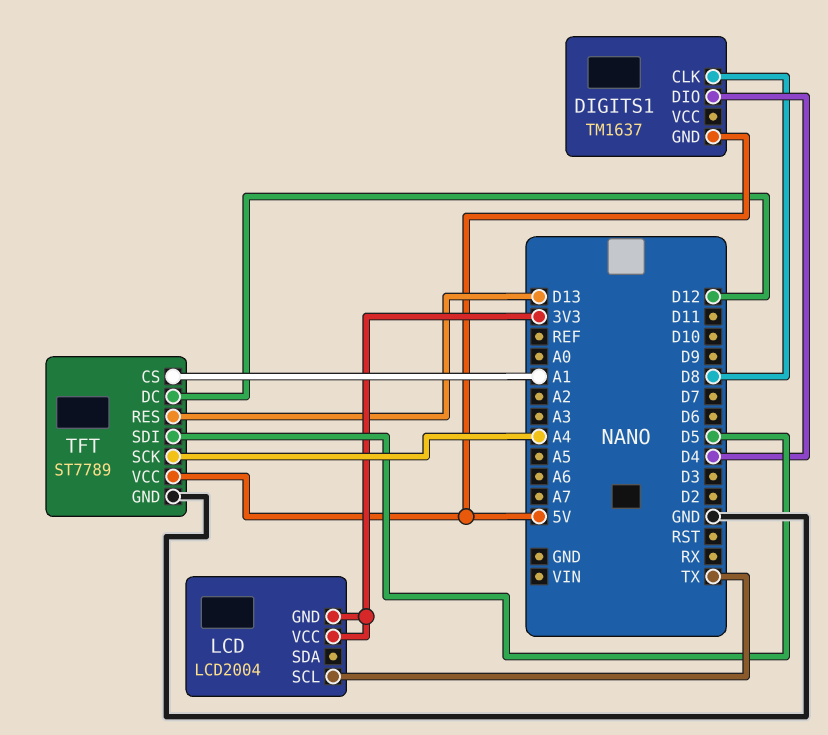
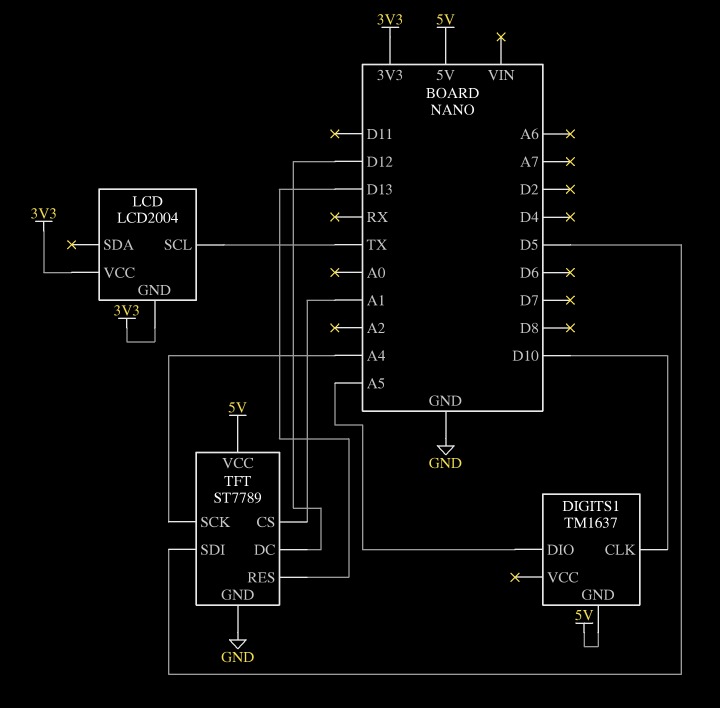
DIGITS1 pin CLK: D8 -> D10
DIGITS1 pin DIO: D4 -> A5

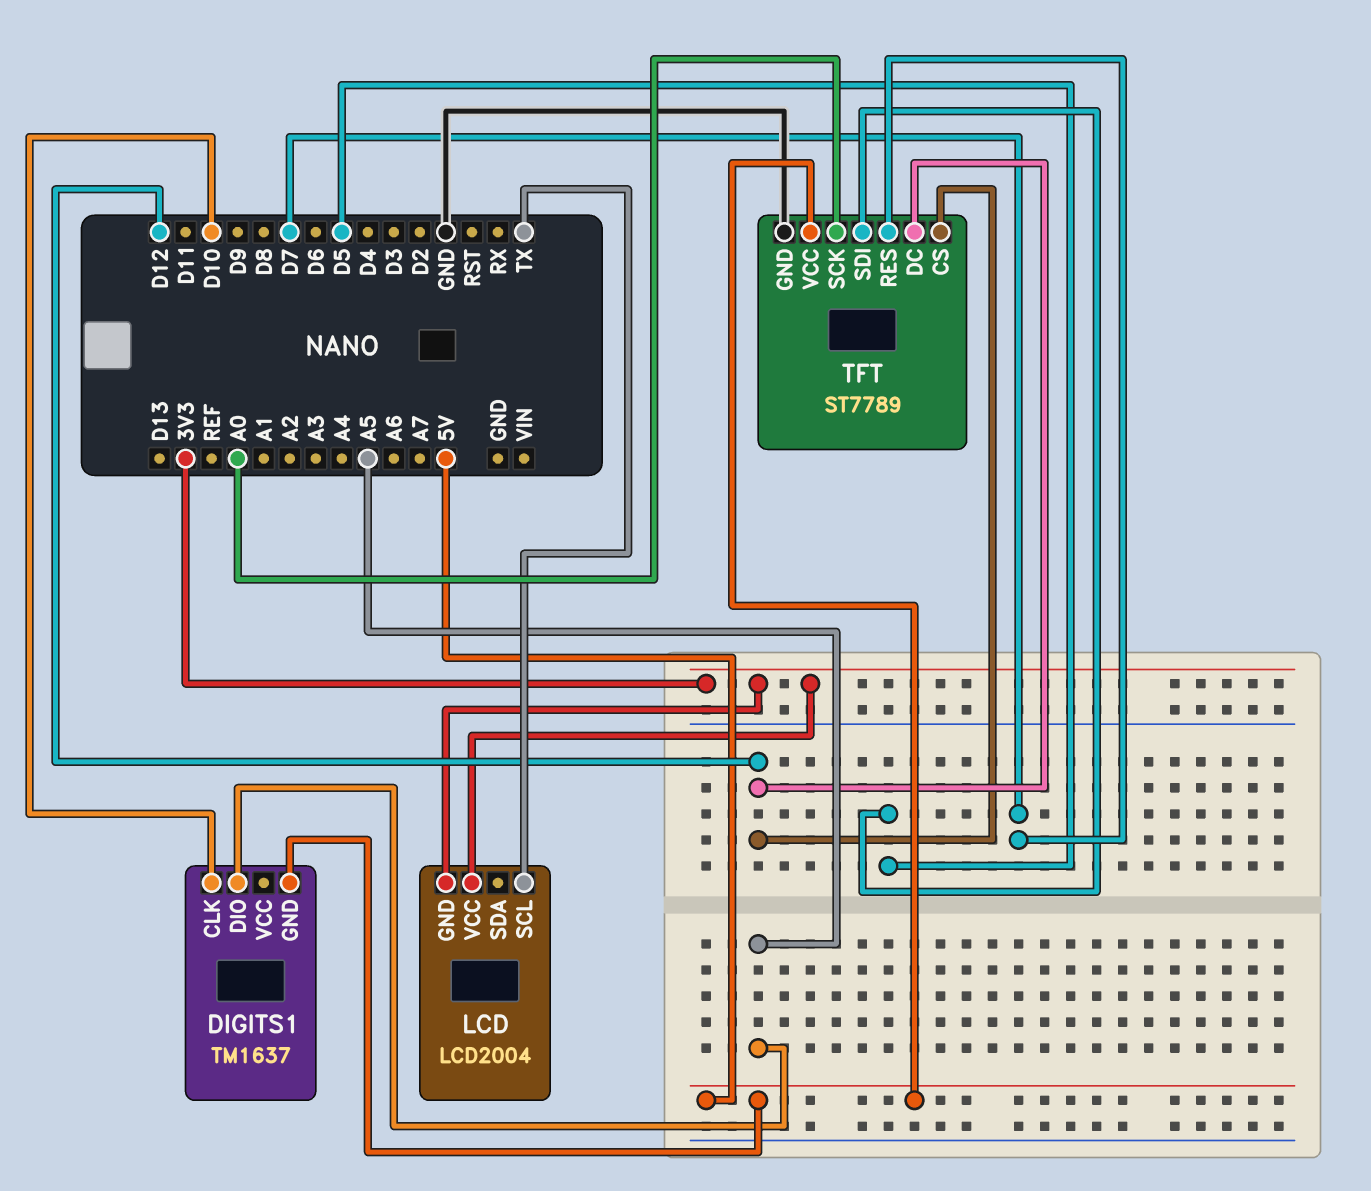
TFT pin CS: A1 -> D12
TFT pin RES: D13 -> D7
TFT pin SCK: A4 -> A0

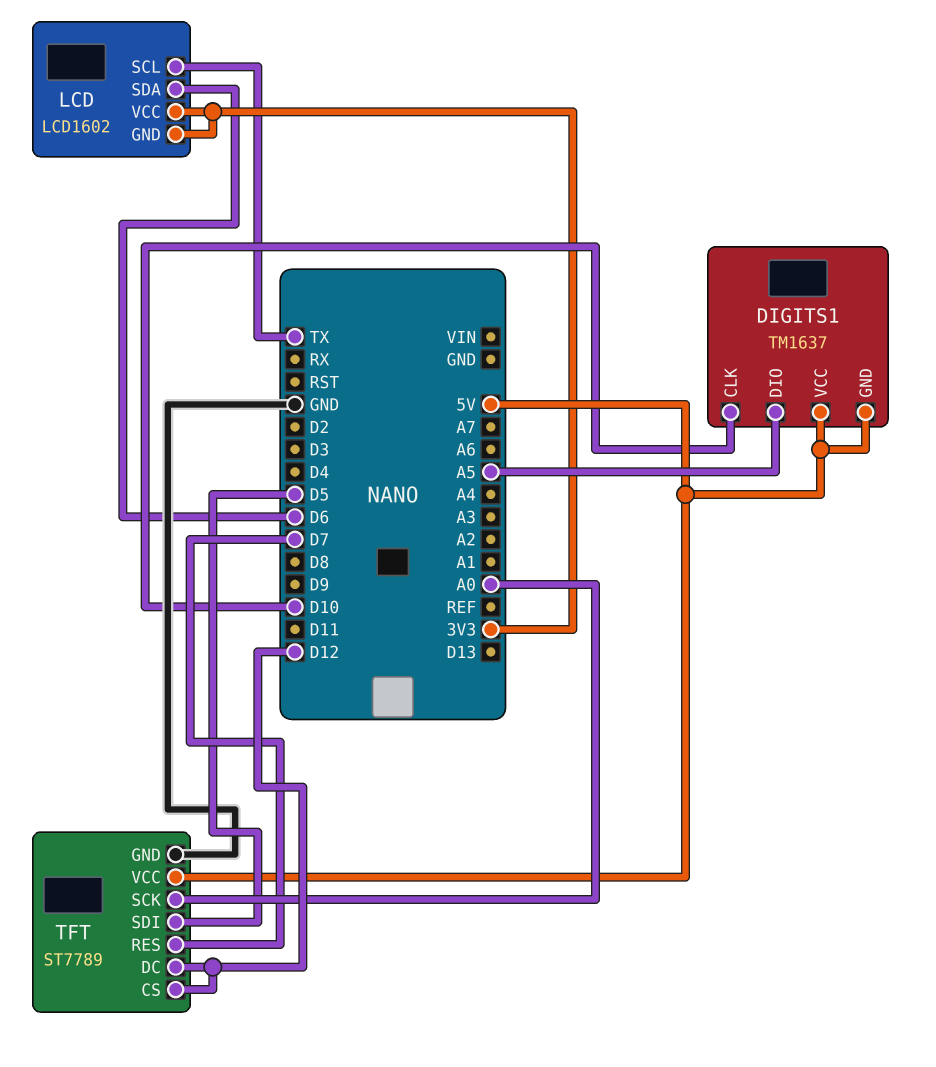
DIGITS1 pin VCC: none -> 5V
LCD: LCD2004 -> LCD1602
LCD pin SDA: none -> D6

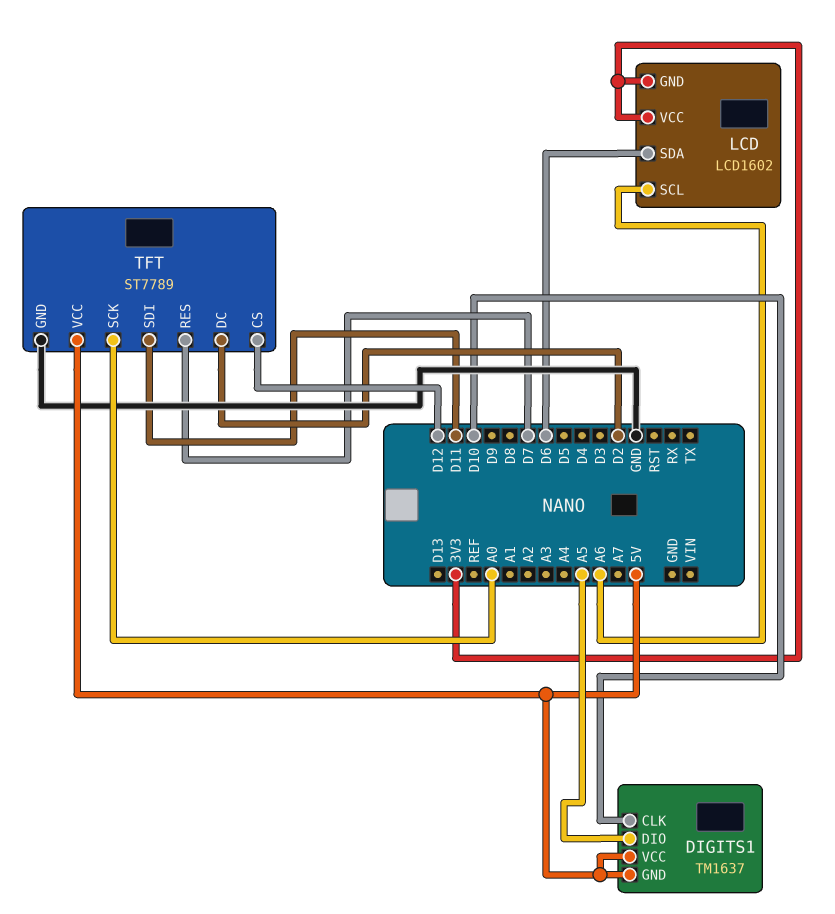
LCD pin SCL: TX -> A6
TFT pin DC: D12 -> D2
TFT pin SDI: D5 -> D11

